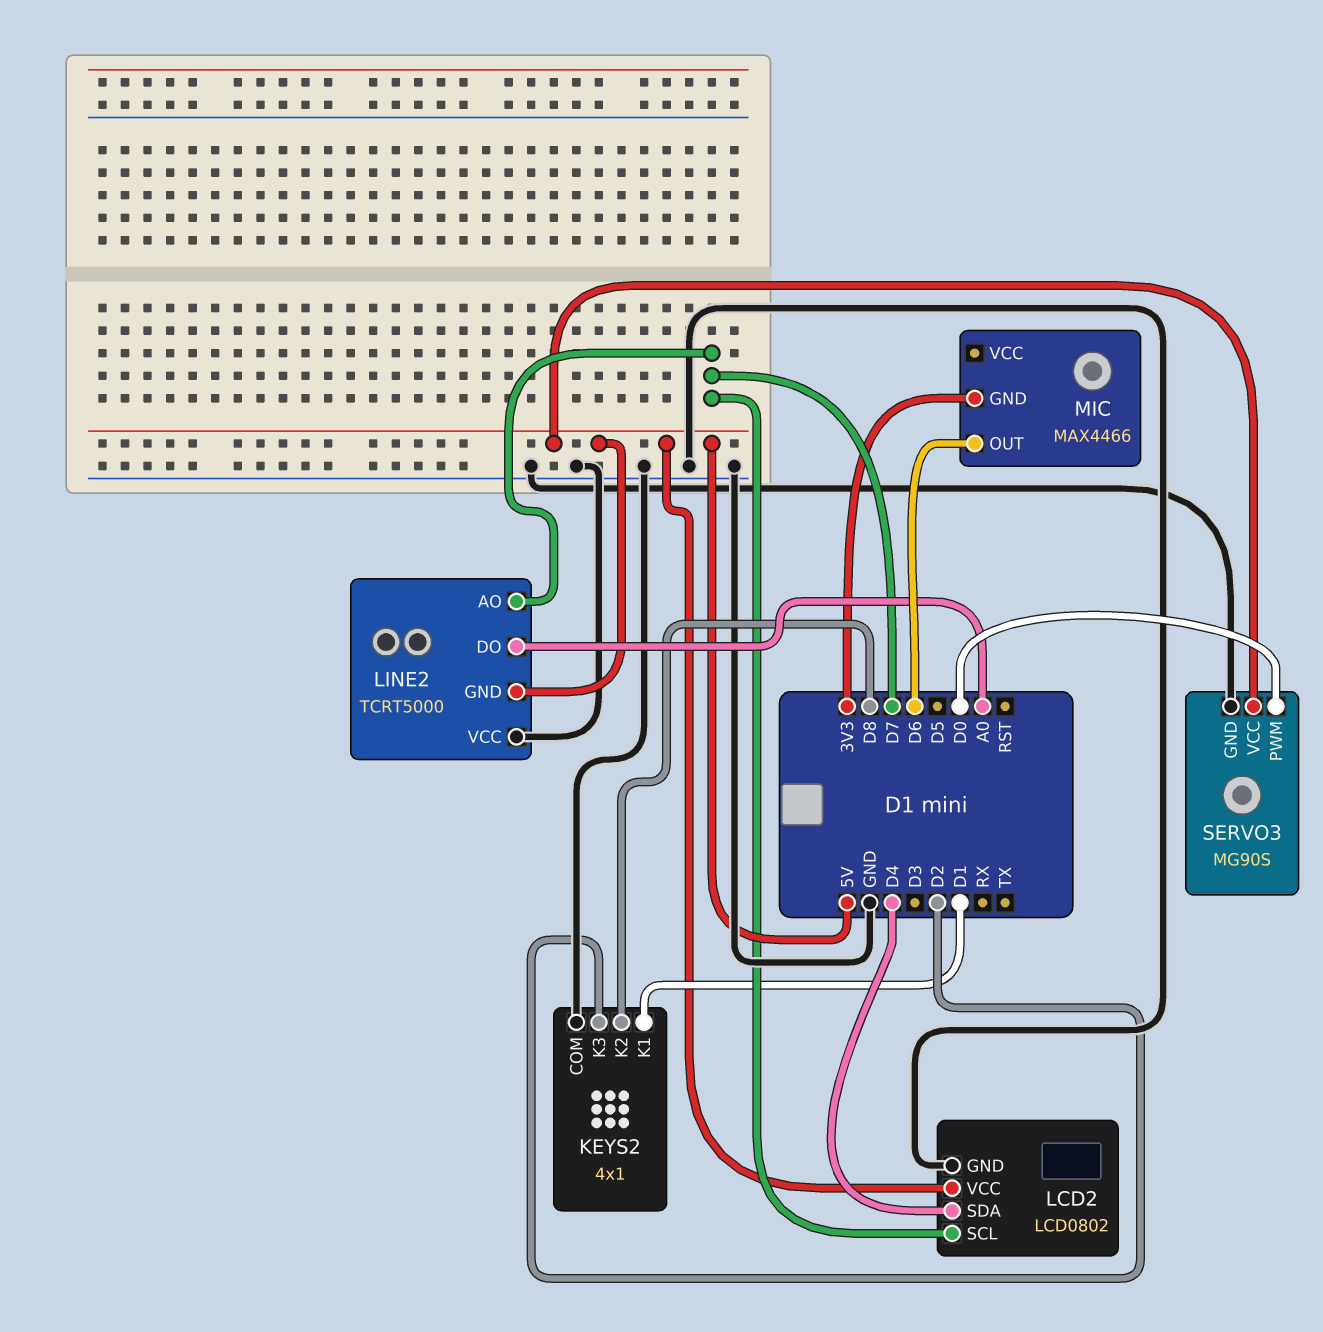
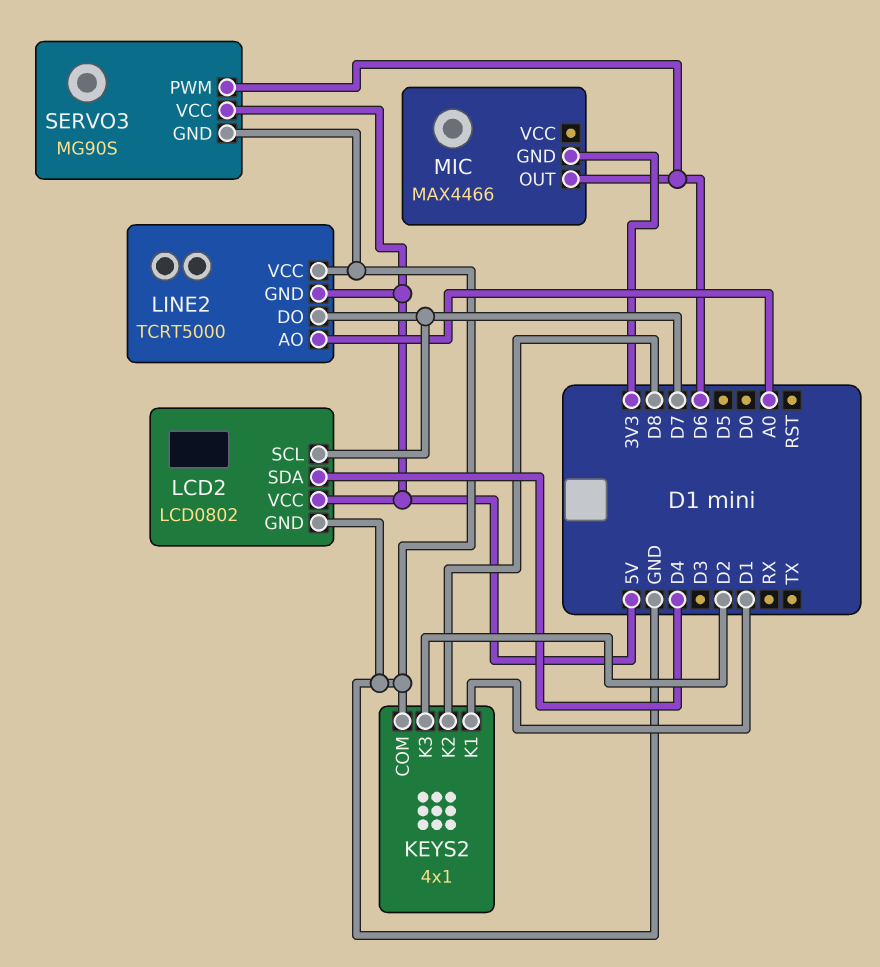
LINE2 pin AO: D7 -> A0
LINE2 pin DO: A0 -> D7
SERVO3 pin PWM: D0 -> D6

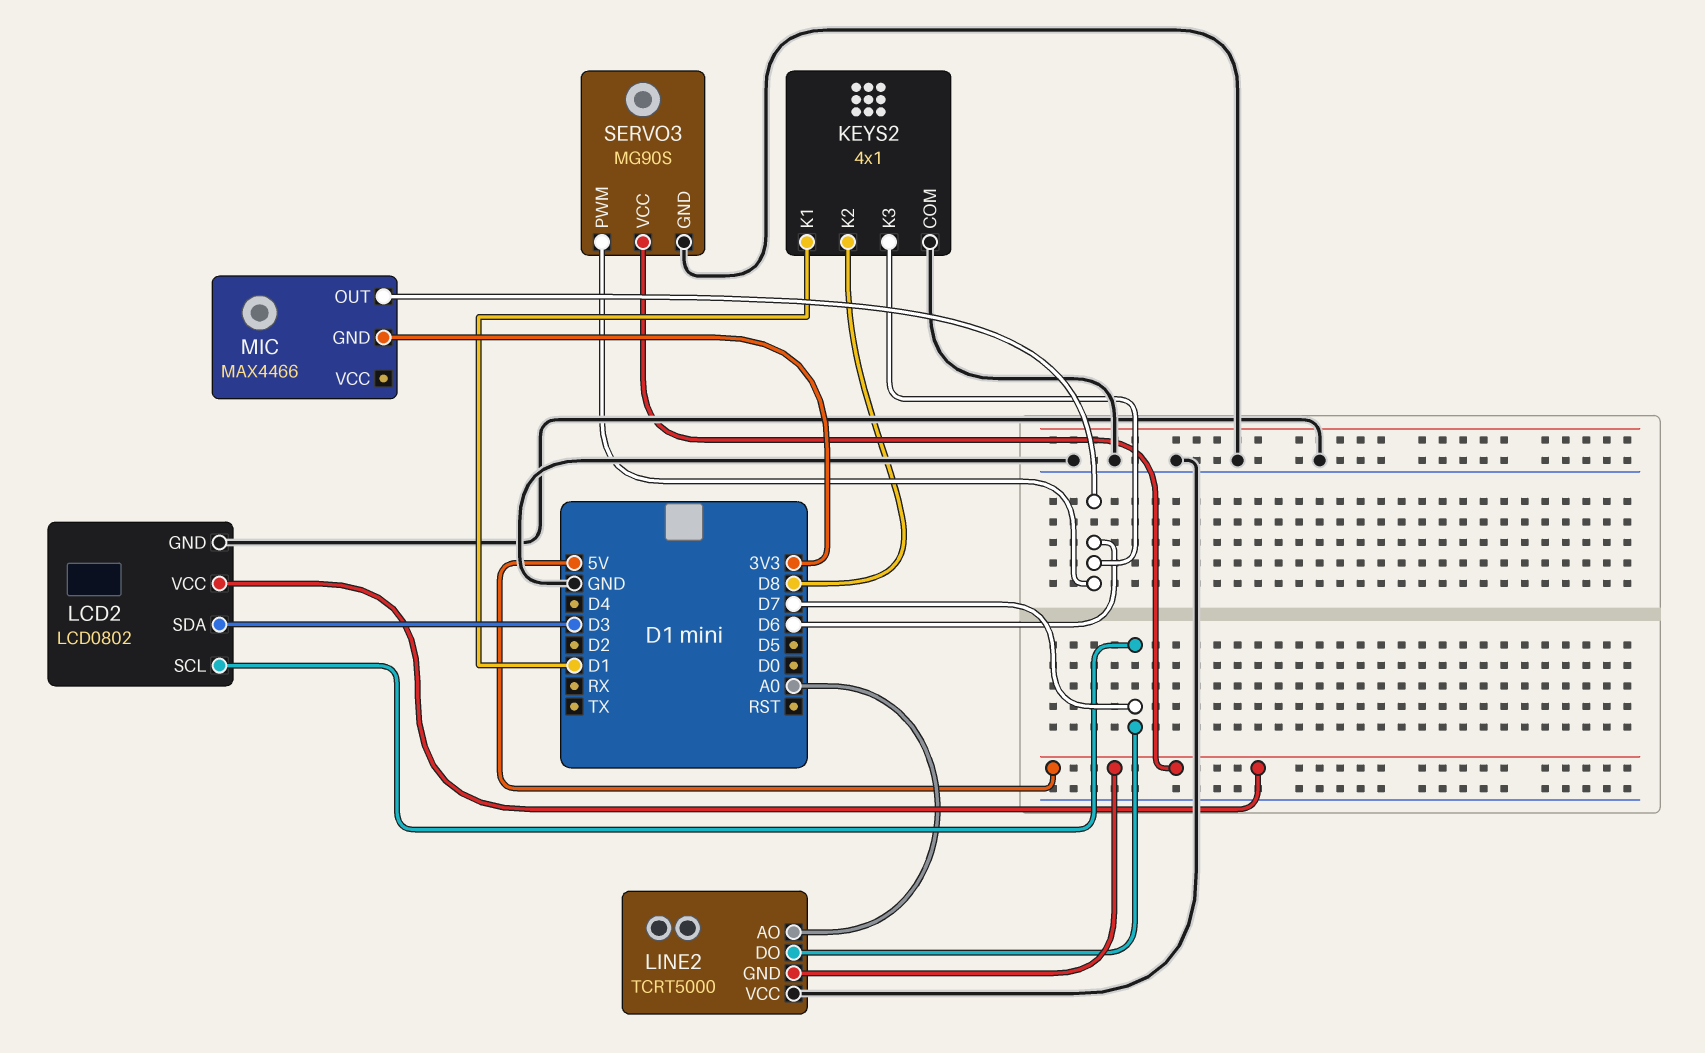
KEYS2 pin K3: D2 -> D6
LCD2 pin SDA: D4 -> D3

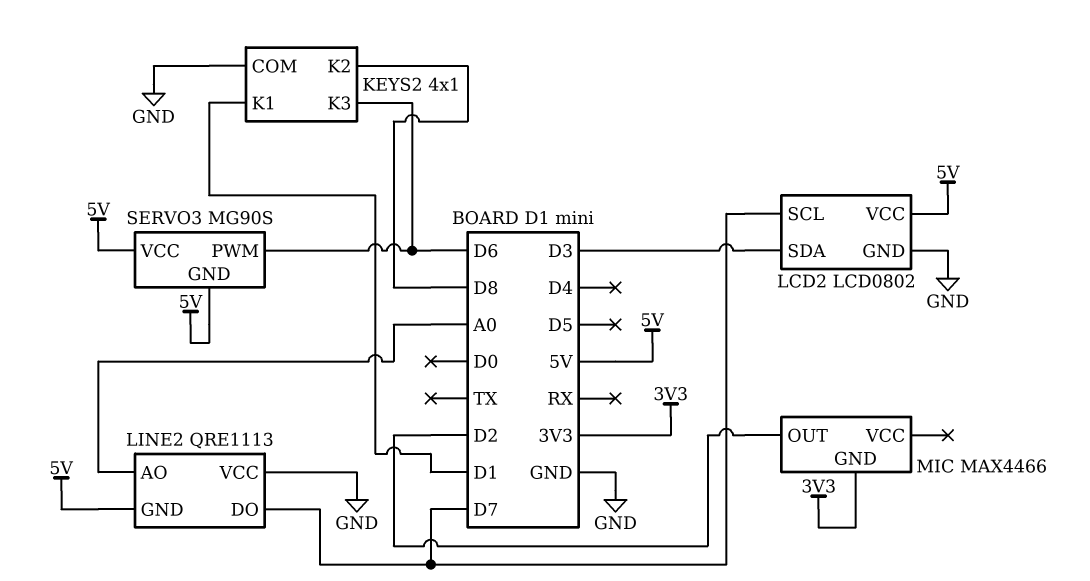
LINE2: TCRT5000 -> QRE1113
MIC pin OUT: D6 -> D2
SERVO3 pin GND: GND -> 5V

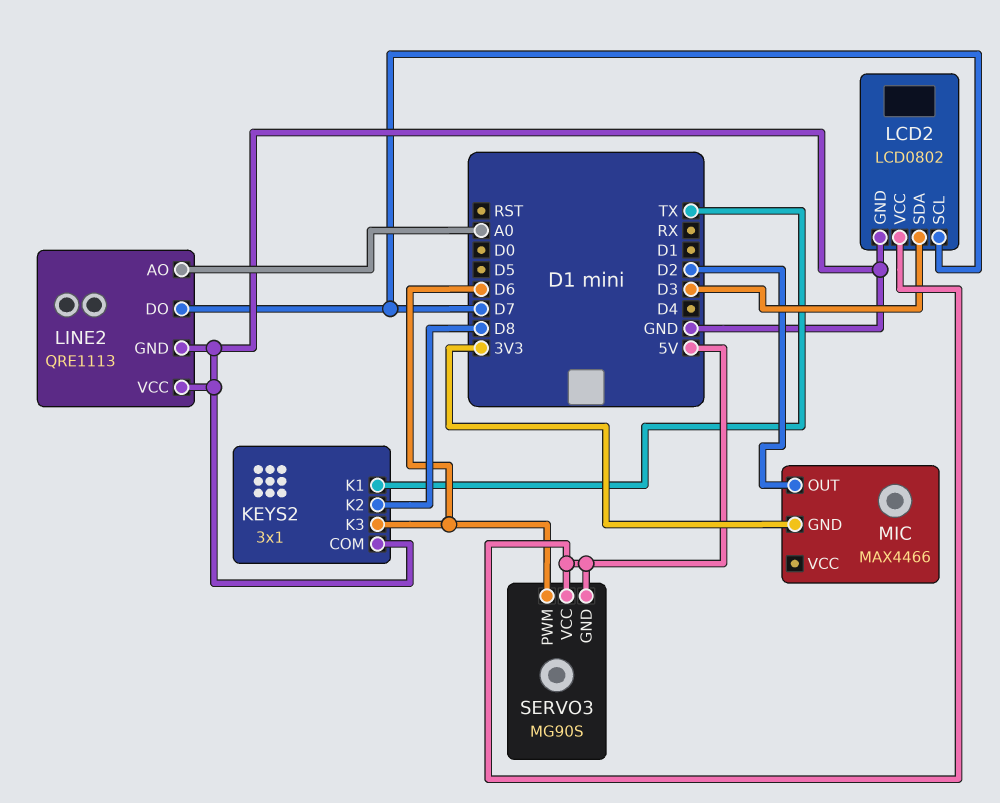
KEYS2: 4x1 -> 3x1
KEYS2 pin K1: D1 -> TX
LINE2 pin GND: 5V -> GND

